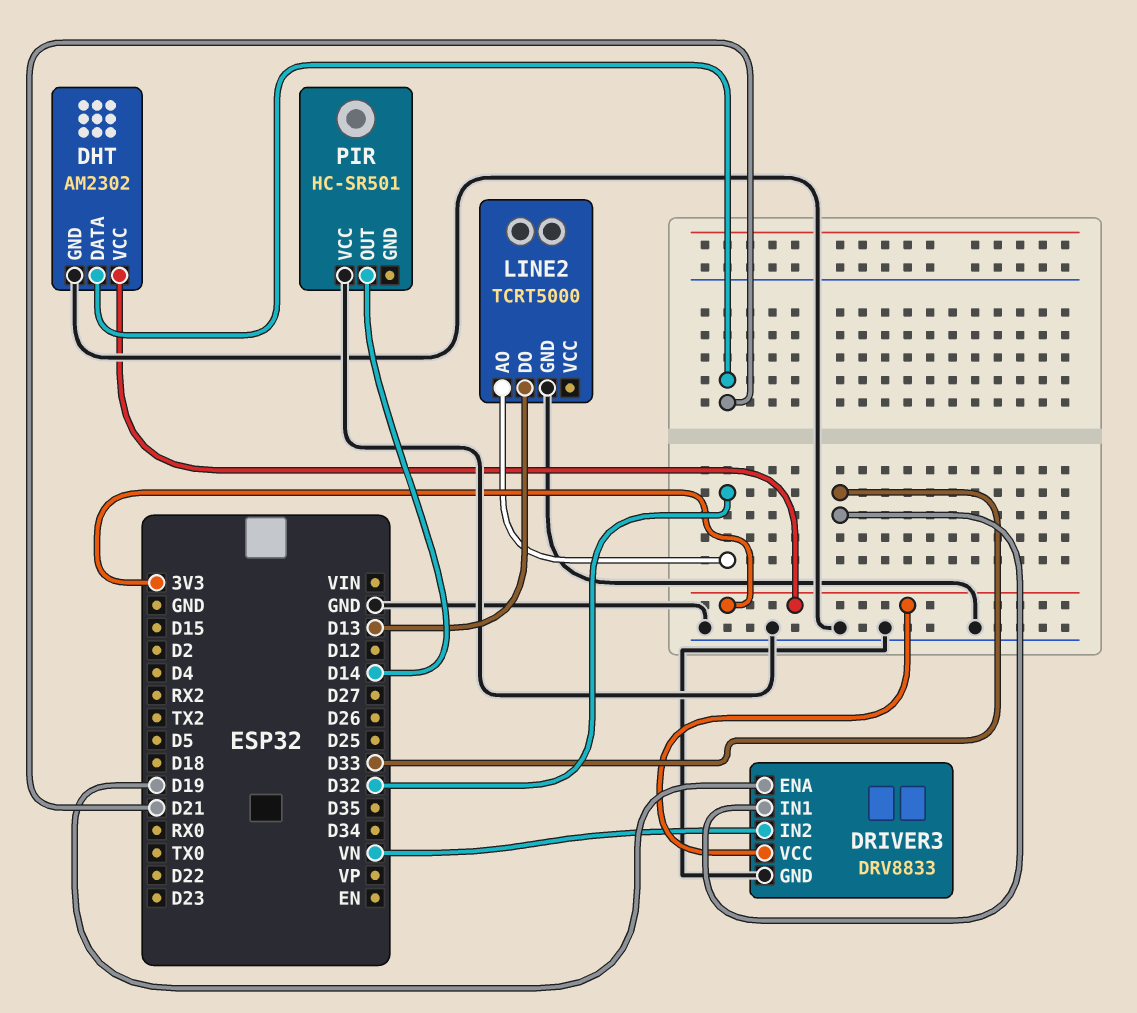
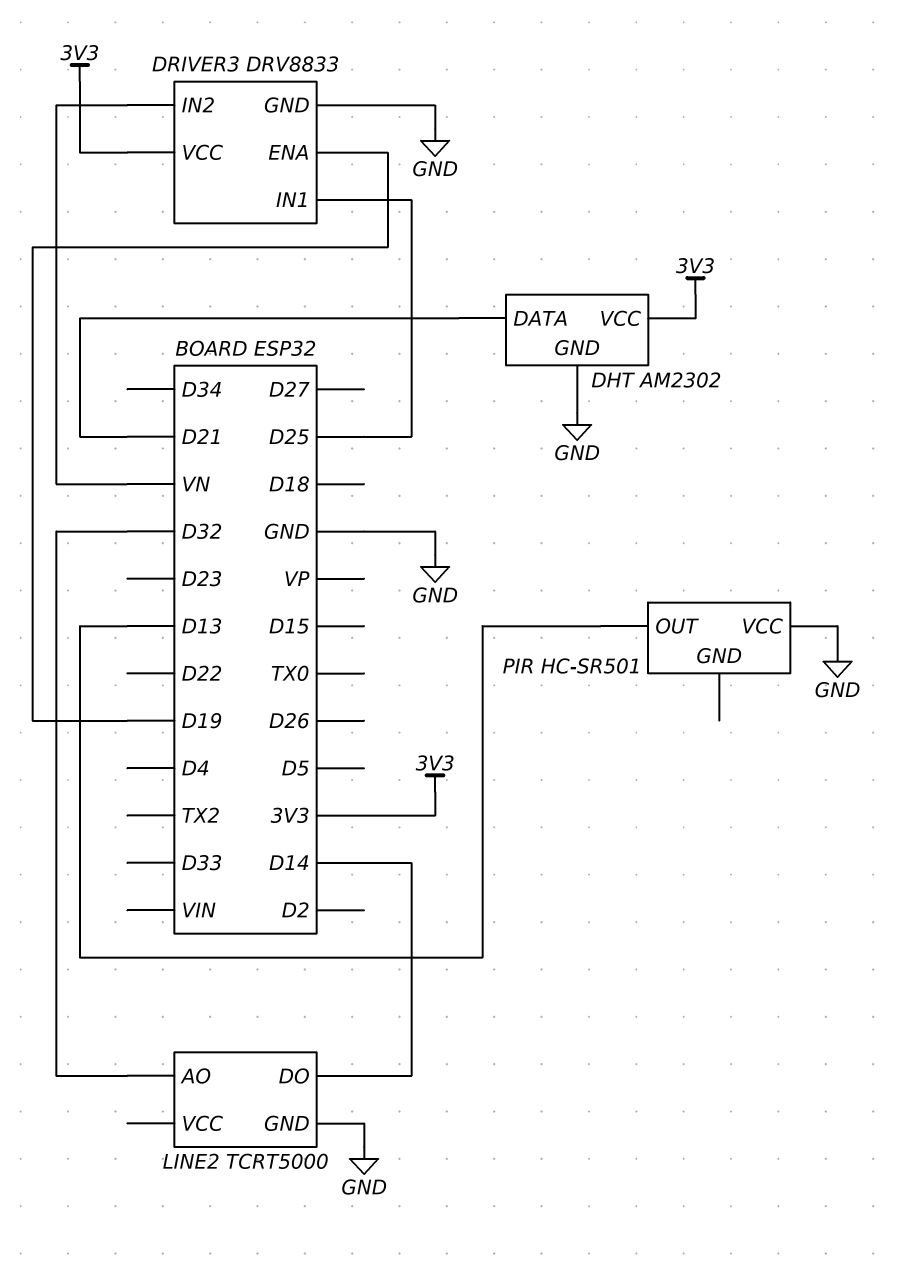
DRIVER3 pin IN1: D33 -> D25
LINE2 pin DO: D13 -> D14
PIR pin OUT: D14 -> D13

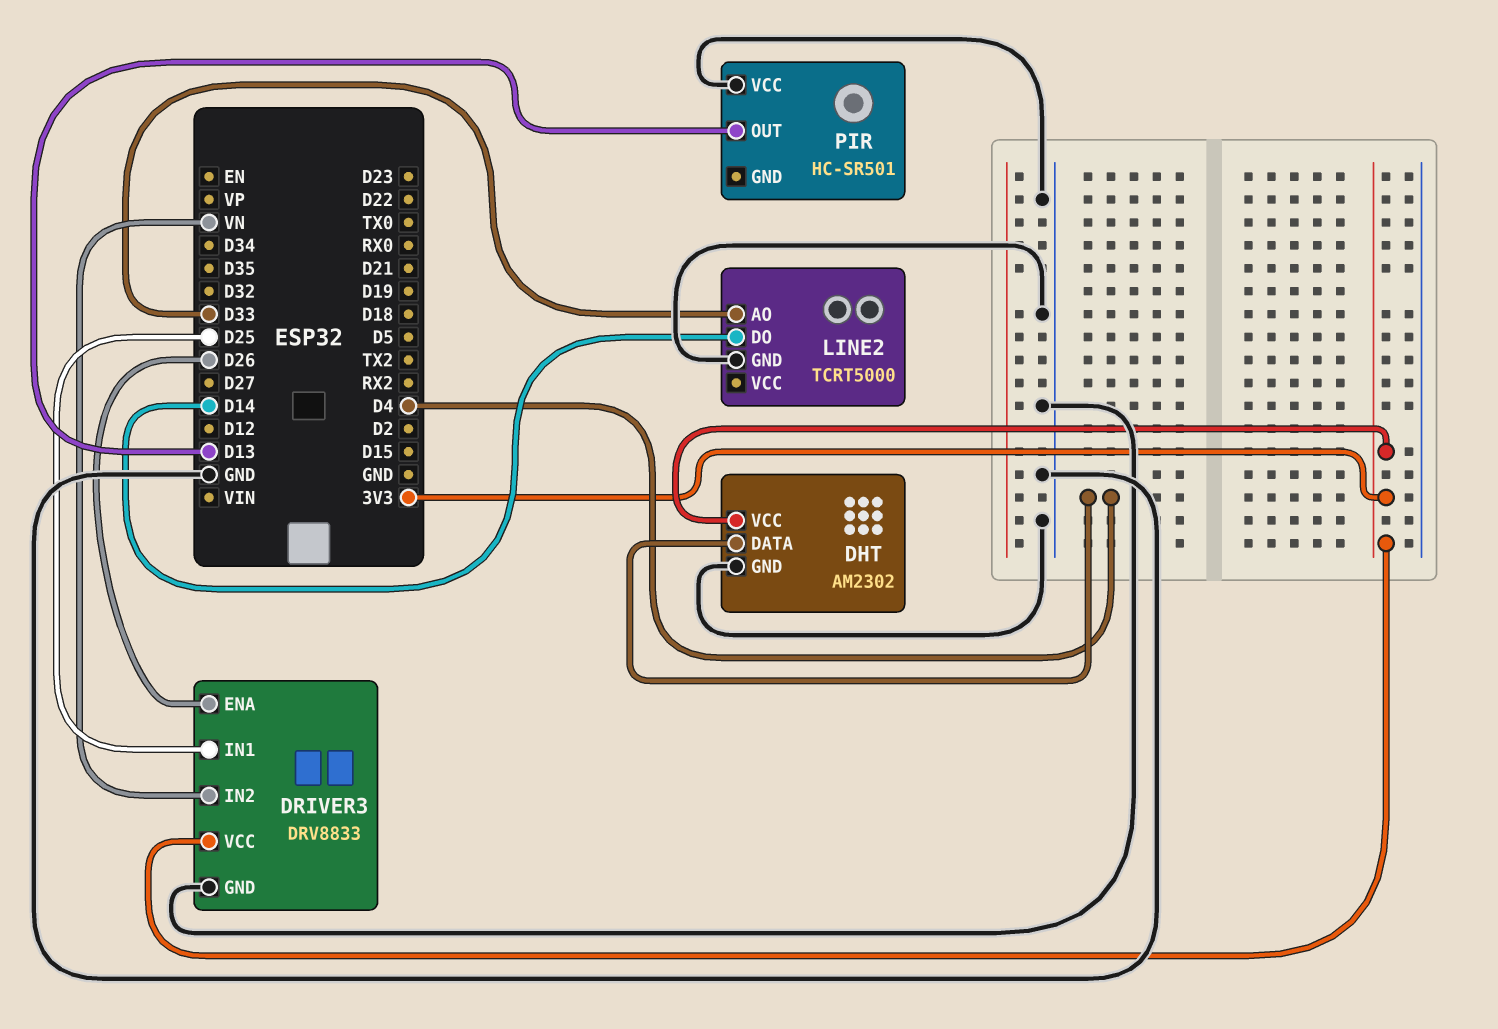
DHT pin DATA: D21 -> D4
DRIVER3 pin ENA: D19 -> D26
LINE2 pin AO: D32 -> D33

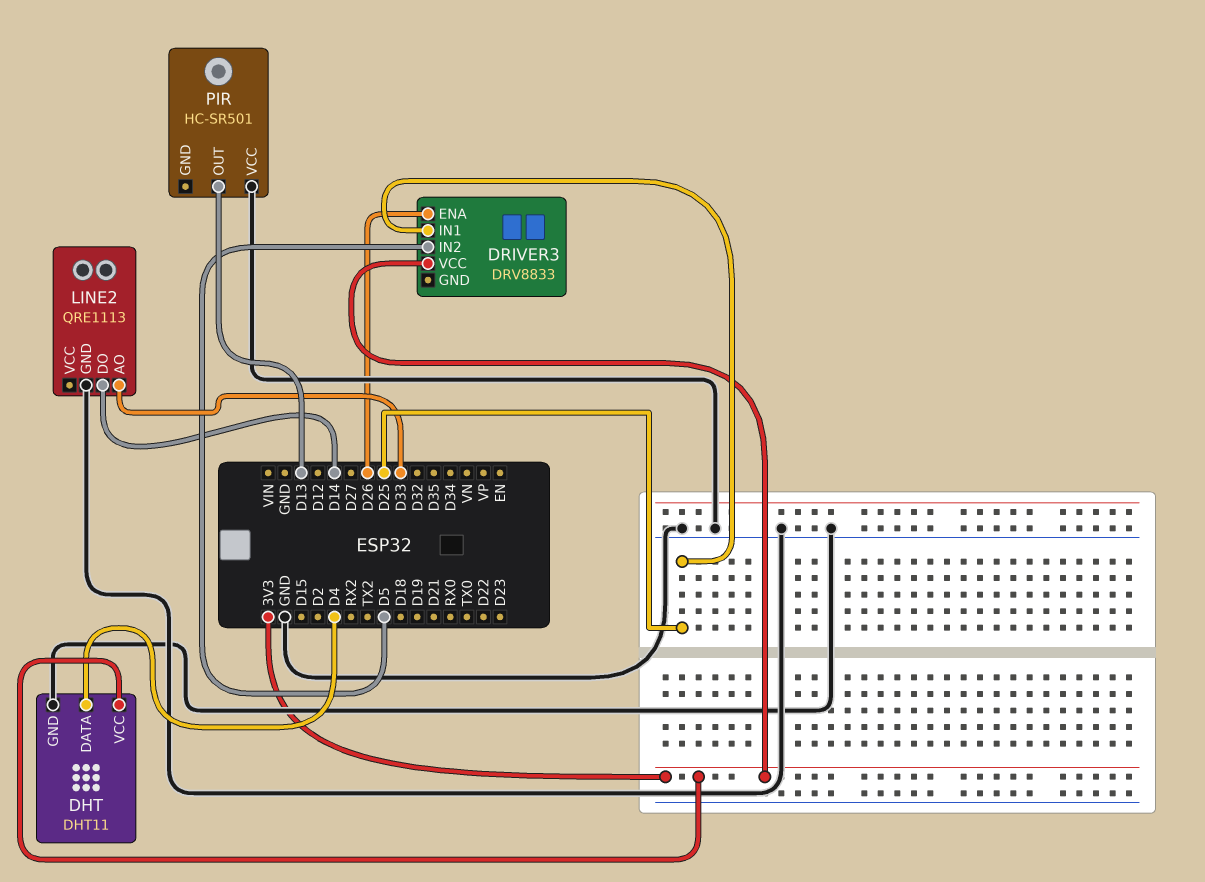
DHT: AM2302 -> DHT11
DRIVER3 pin GND: GND -> none
DRIVER3 pin IN2: VN -> D5
LINE2: TCRT5000 -> QRE1113

